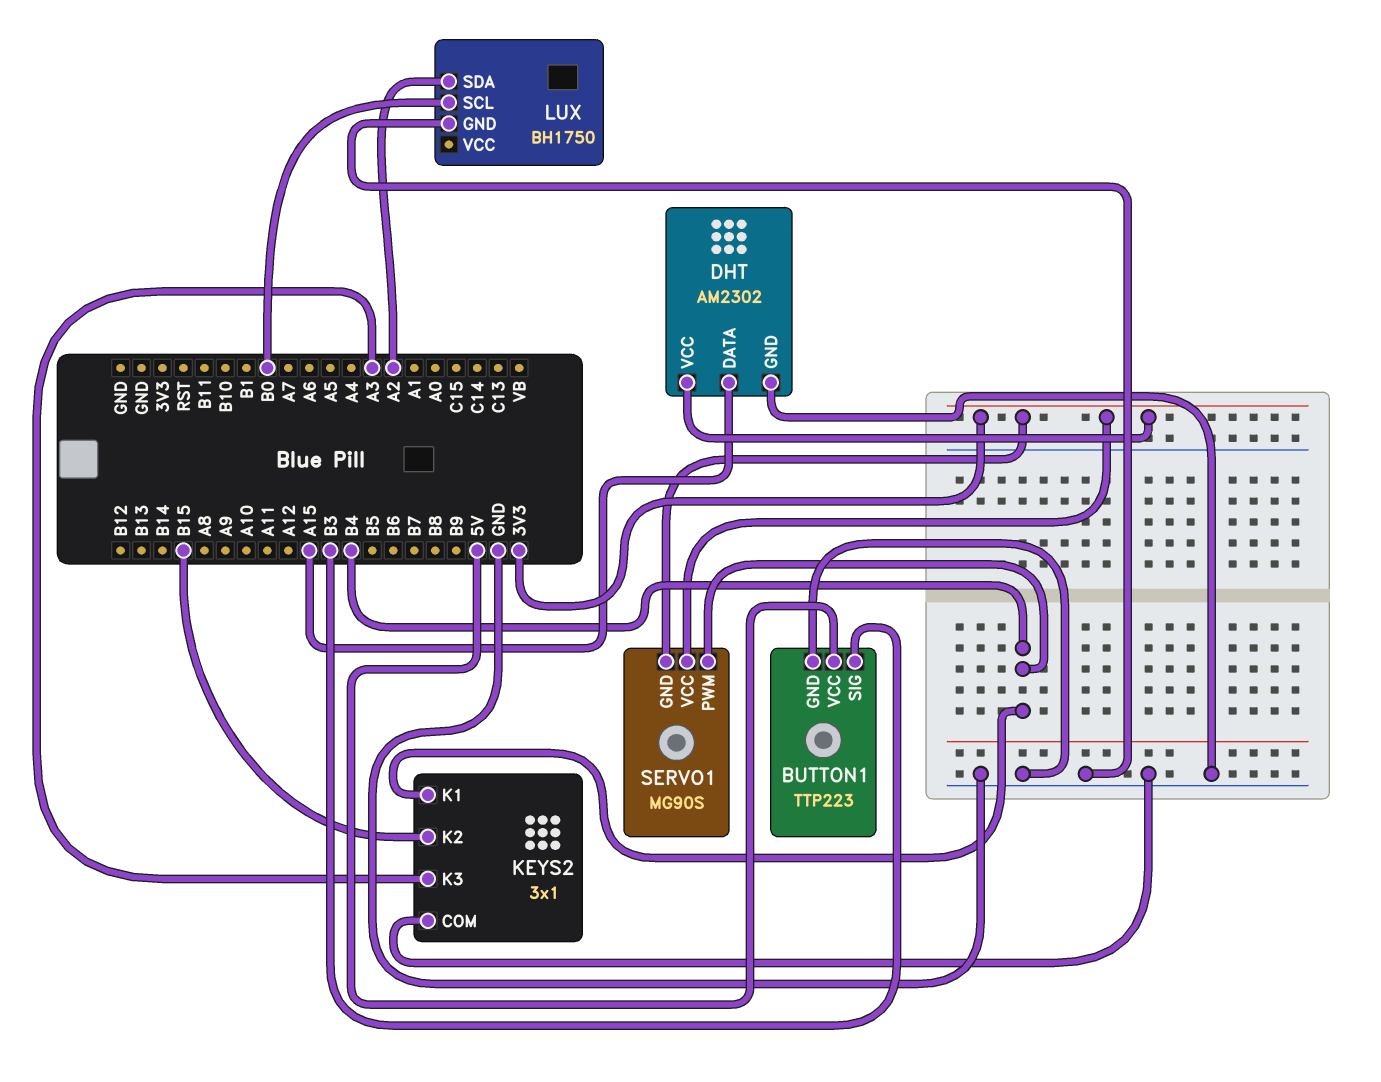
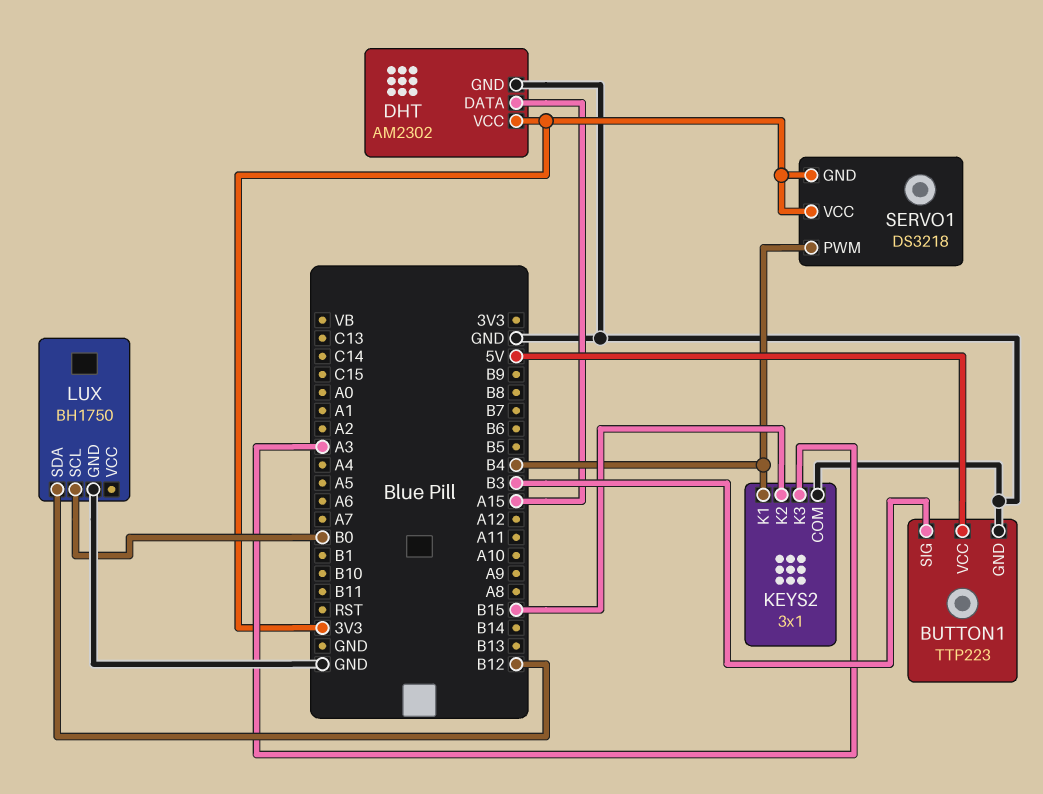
LUX pin SDA: A2 -> B12
SERVO1: MG90S -> DS3218

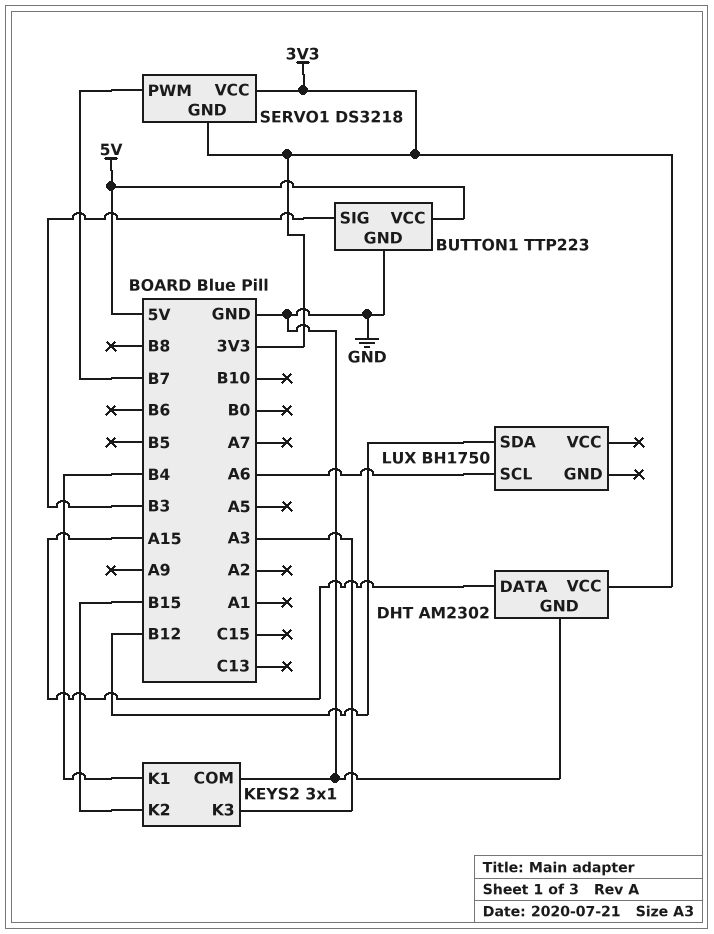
LUX pin GND: GND -> none
LUX pin SCL: B0 -> A6
SERVO1 pin PWM: B4 -> B7

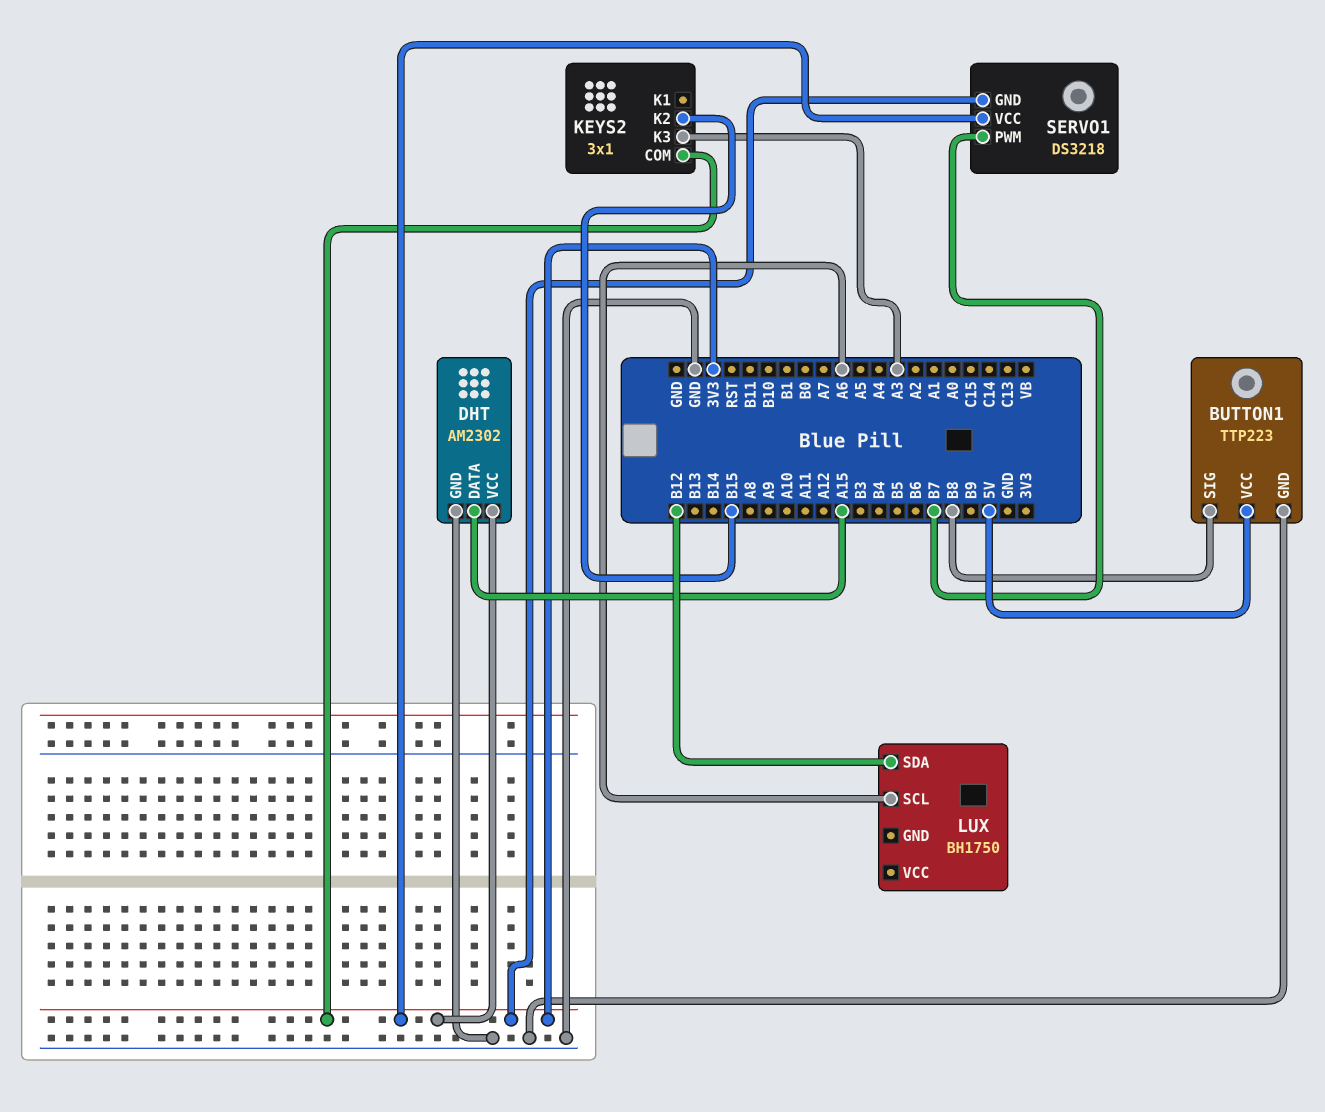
BUTTON1 pin SIG: B3 -> B8
KEYS2 pin COM: GND -> 3V3
KEYS2 pin K1: B4 -> none

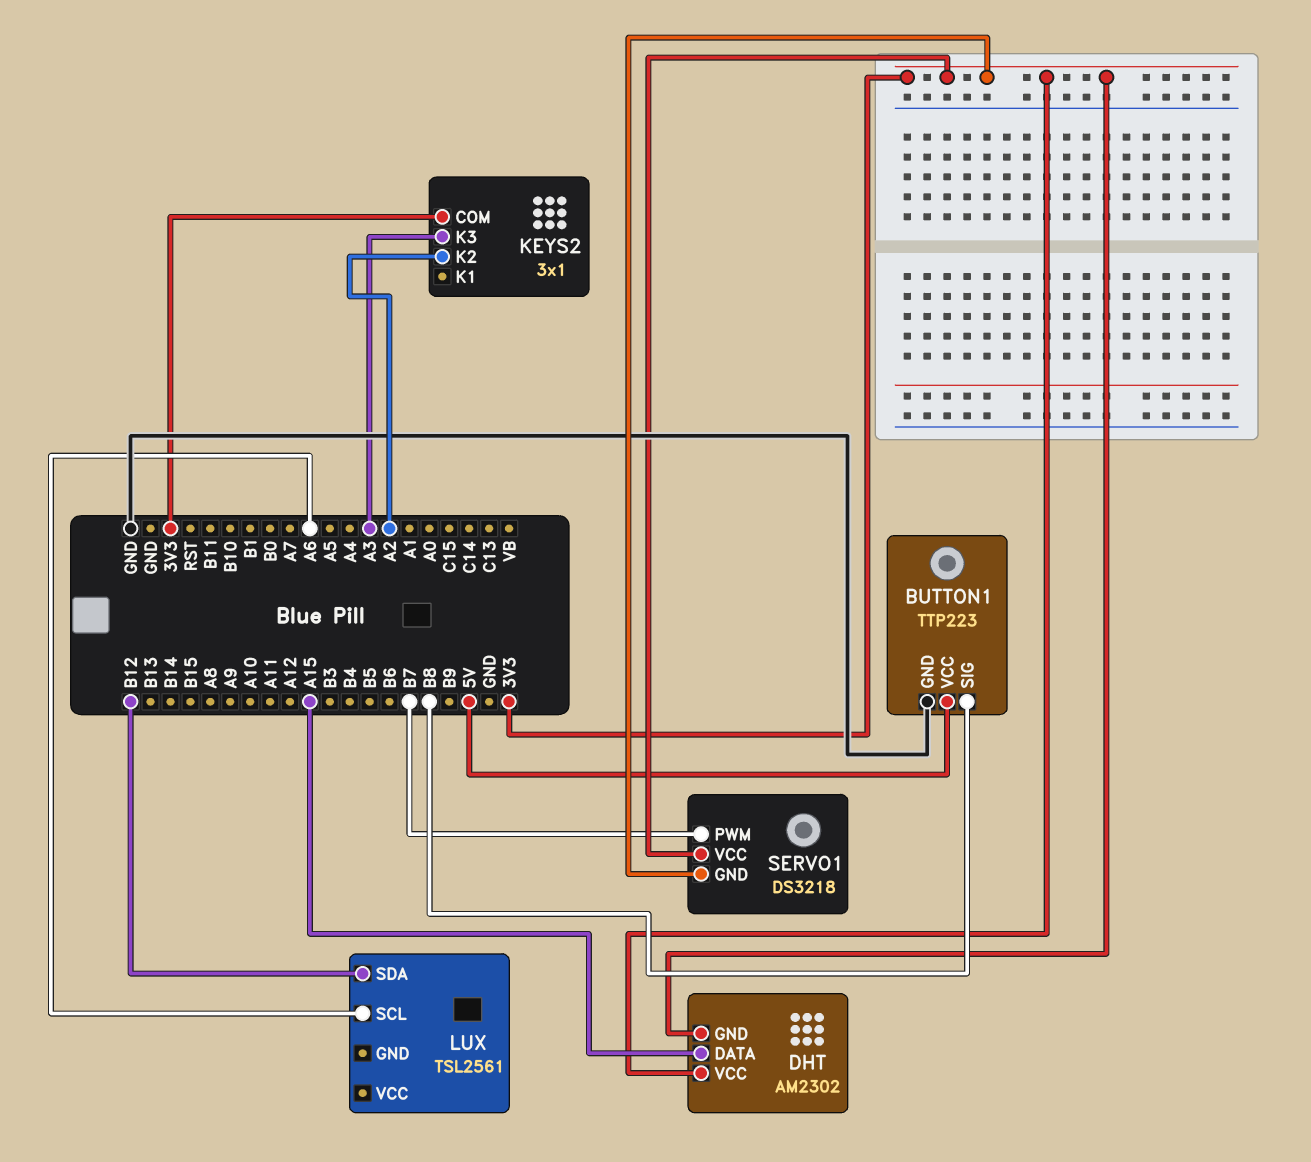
DHT pin GND: GND -> 3V3
KEYS2 pin K2: B15 -> A2
LUX: BH1750 -> TSL2561

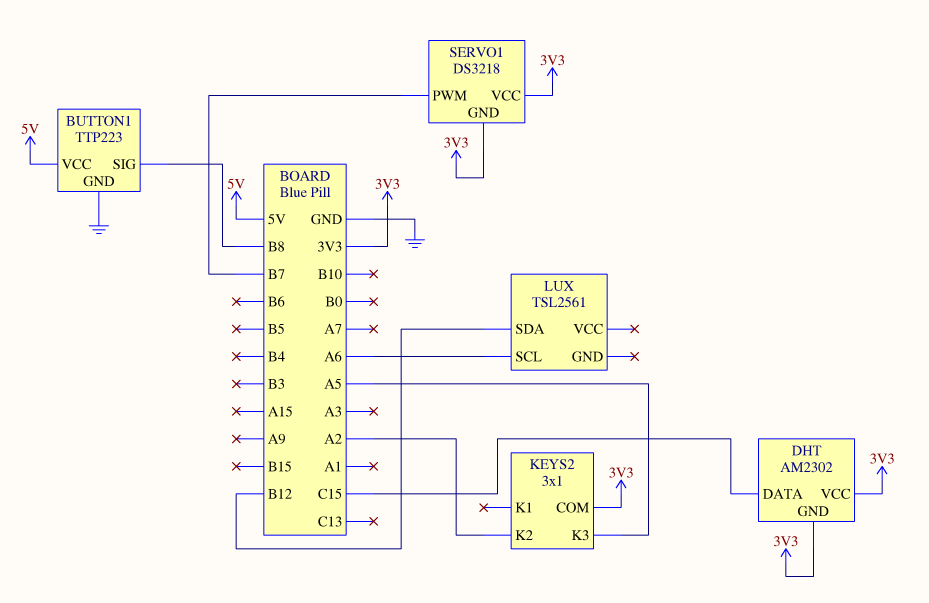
DHT pin DATA: A15 -> C15
KEYS2 pin K3: A3 -> A5

